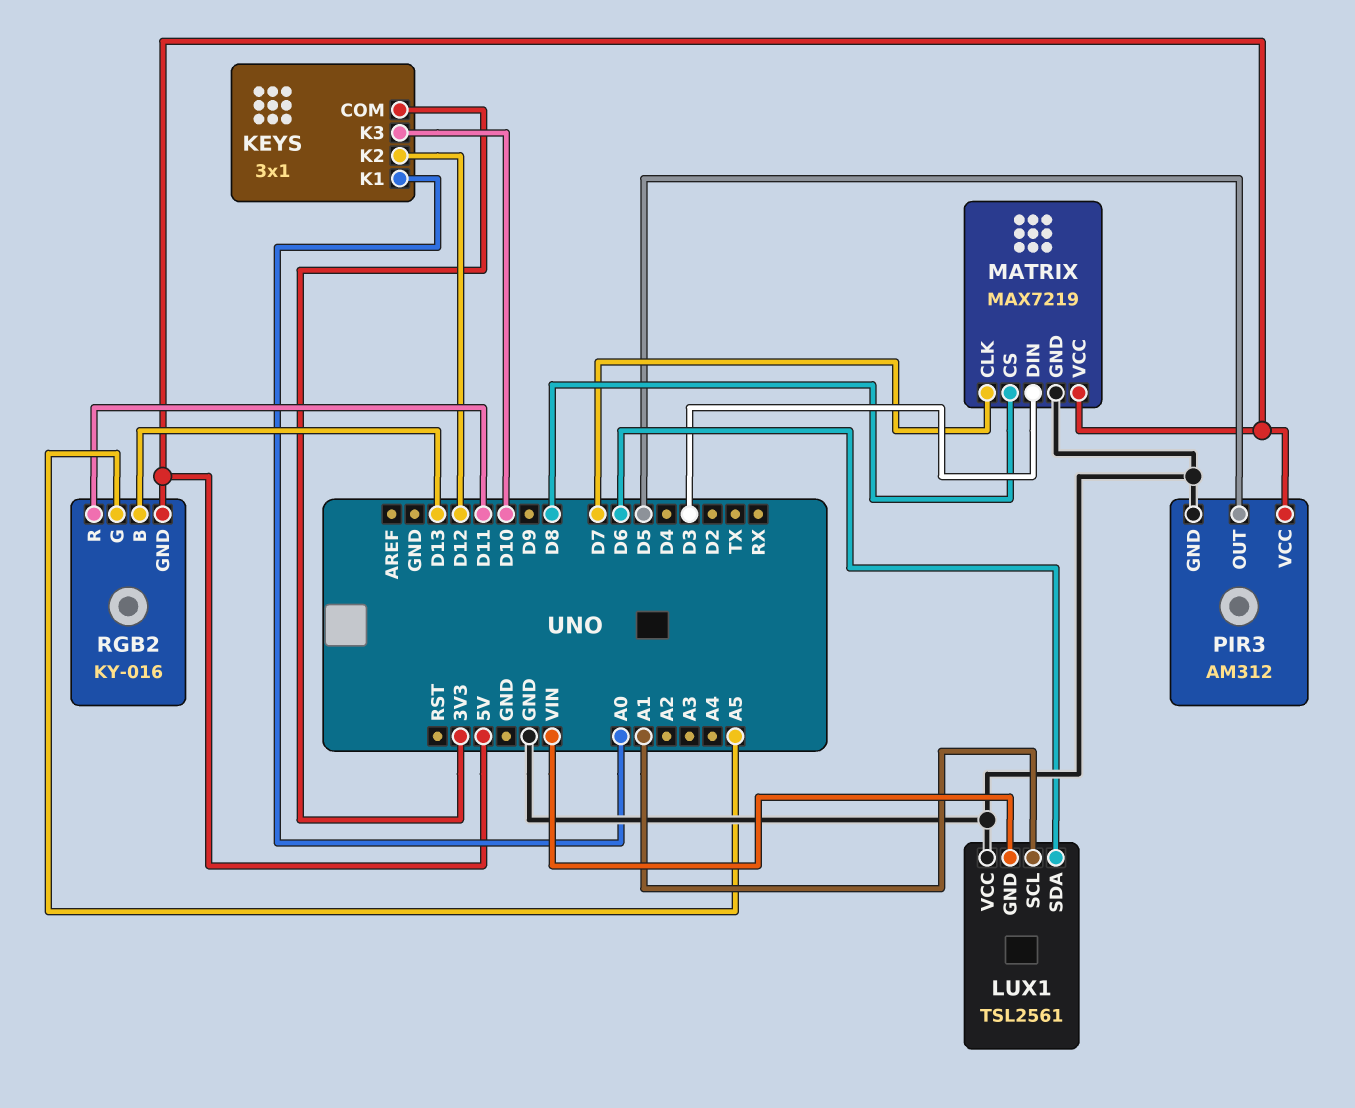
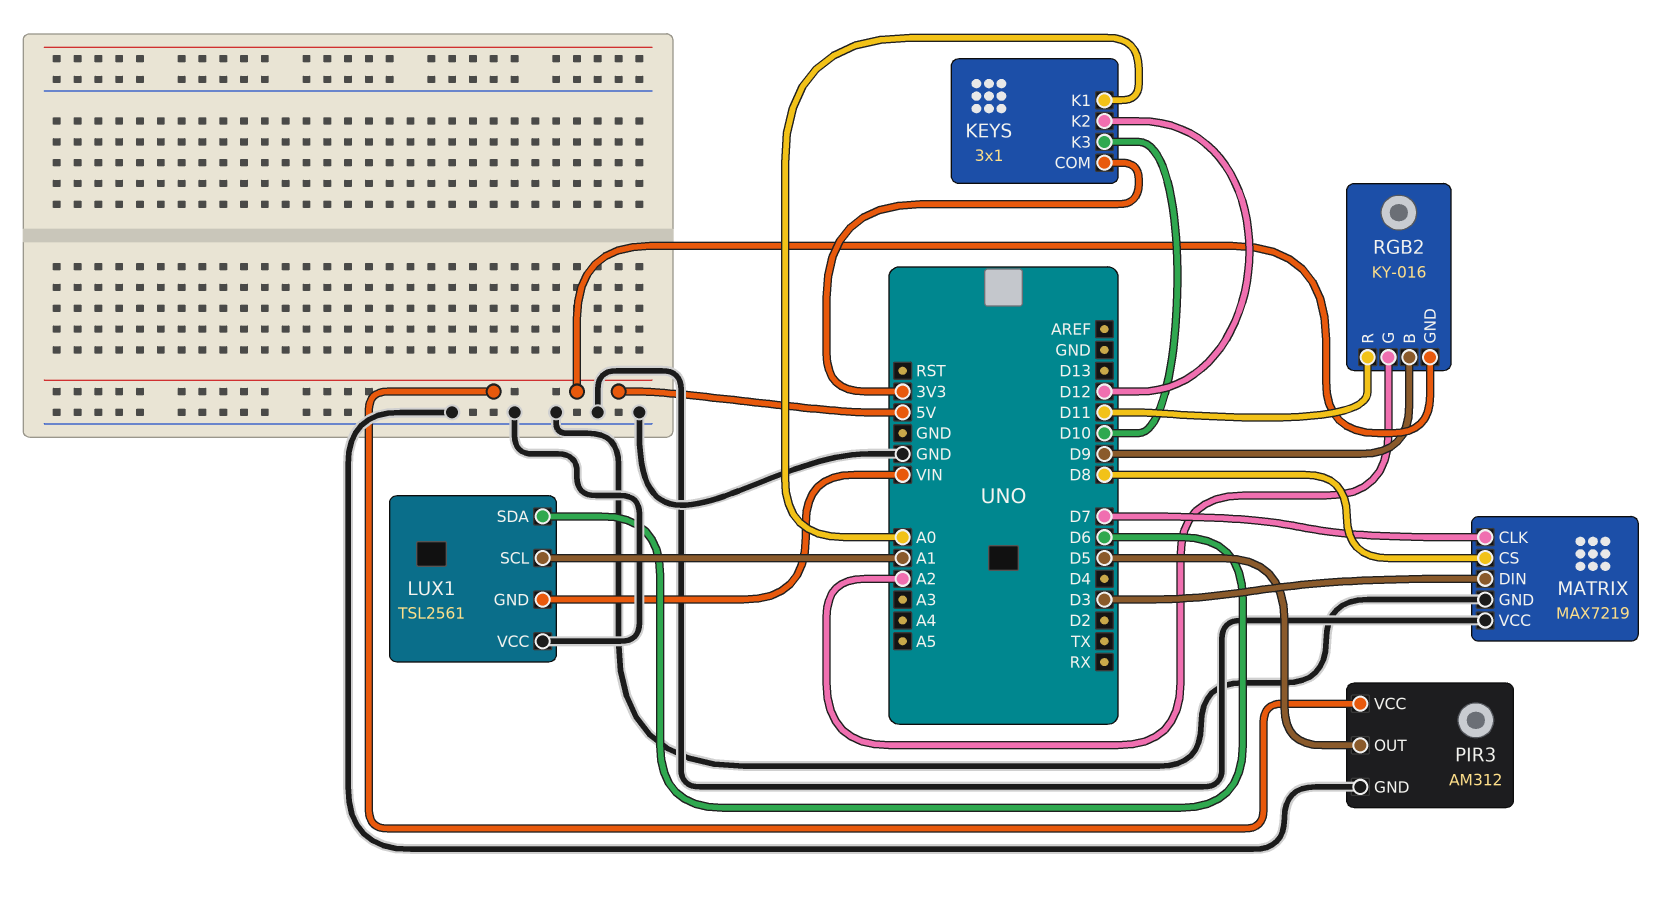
MATRIX pin VCC: 5V -> GND
RGB2 pin B: D13 -> D9
RGB2 pin G: A5 -> A2

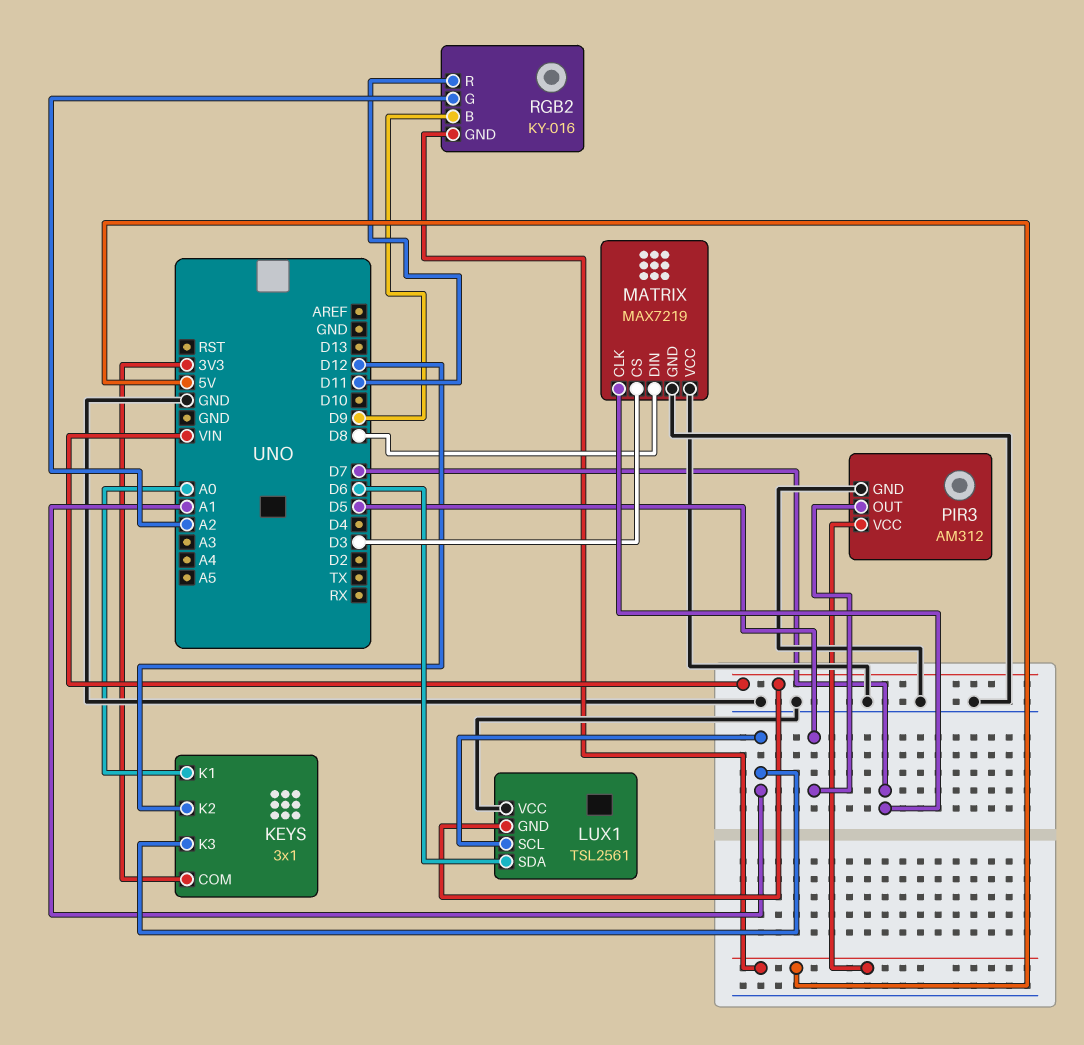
KEYS pin K3: D10 -> A1
MATRIX pin CS: D8 -> D3
MATRIX pin DIN: D3 -> D8

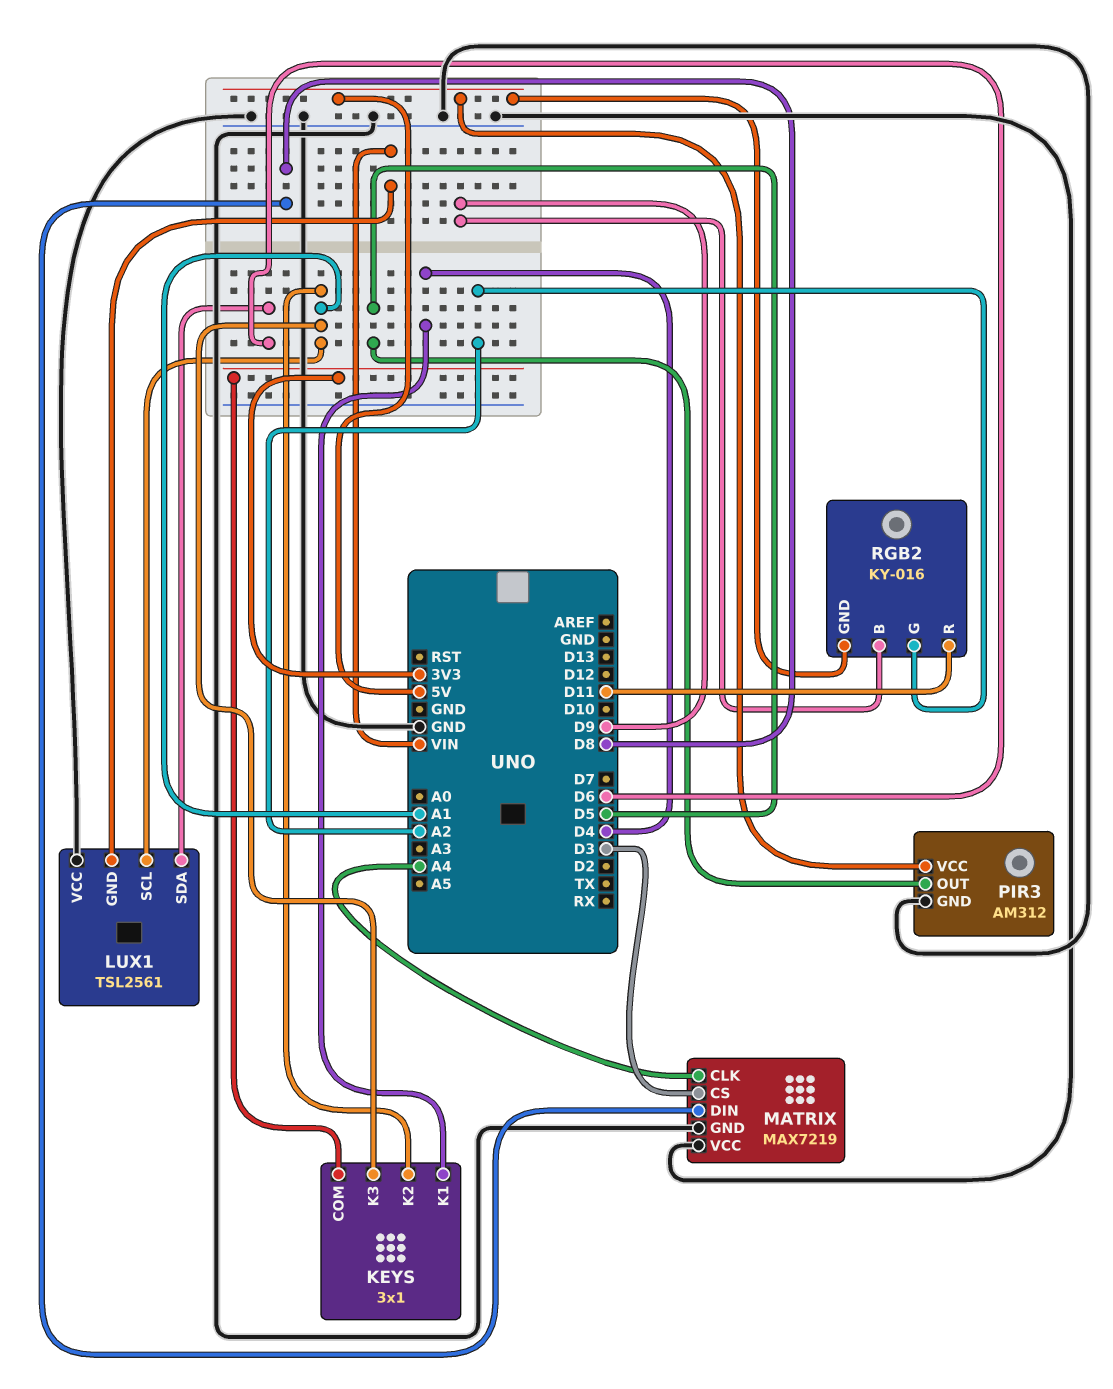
KEYS pin K1: A0 -> D4
KEYS pin K2: D12 -> A1
MATRIX pin CLK: D7 -> A4

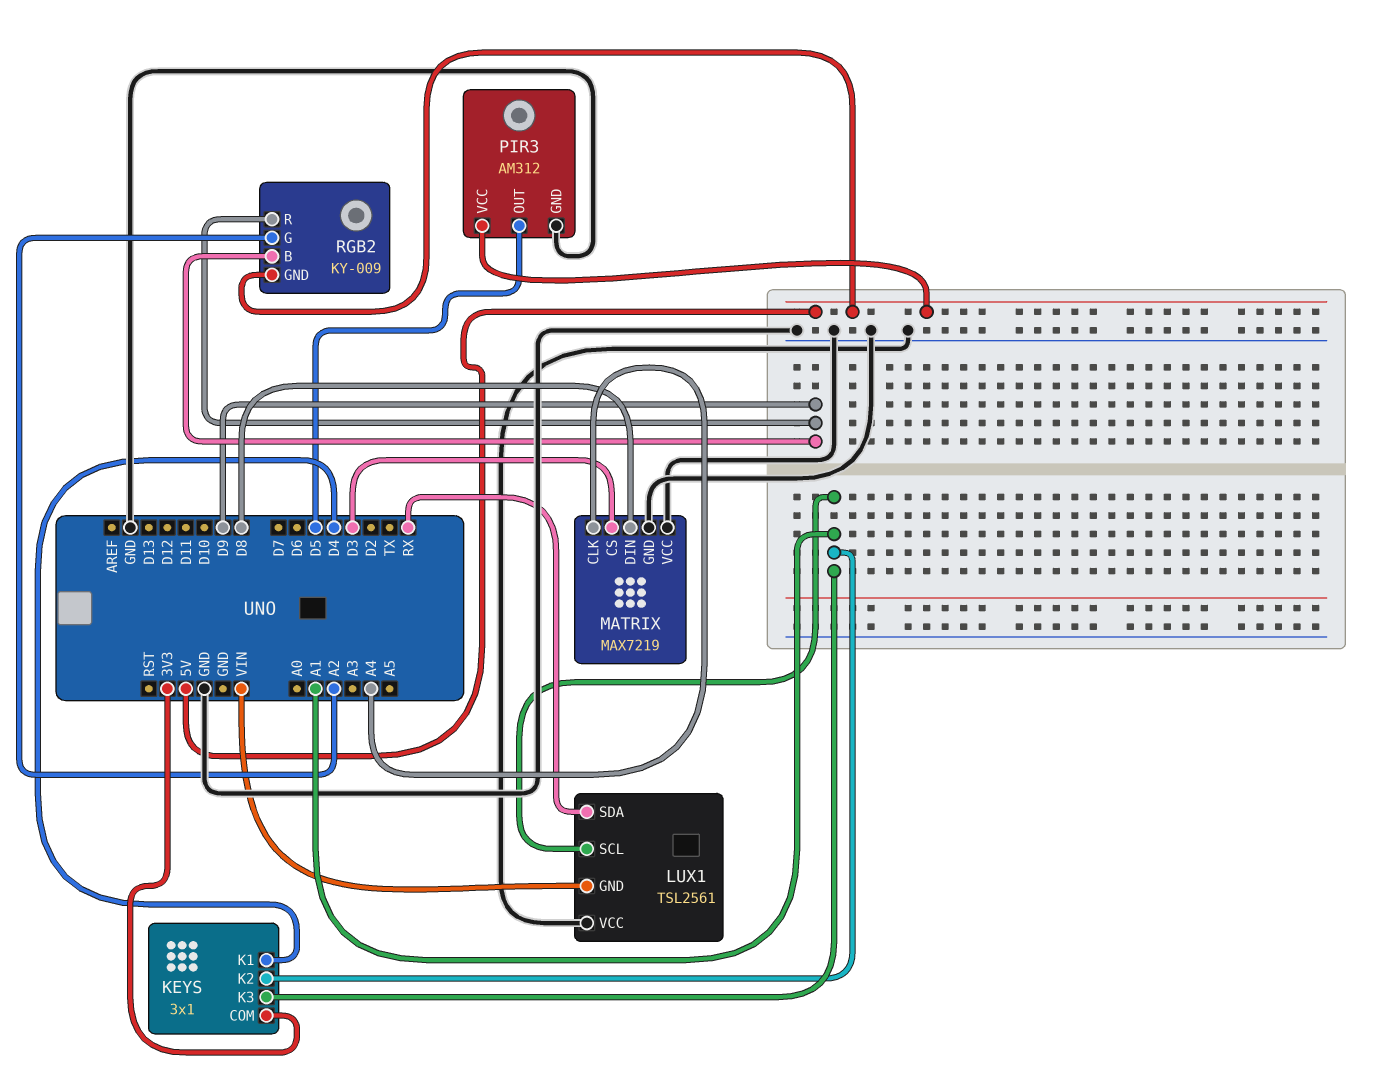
LUX1 pin SDA: D6 -> RX
RGB2: KY-016 -> KY-009
RGB2 pin R: D11 -> D9

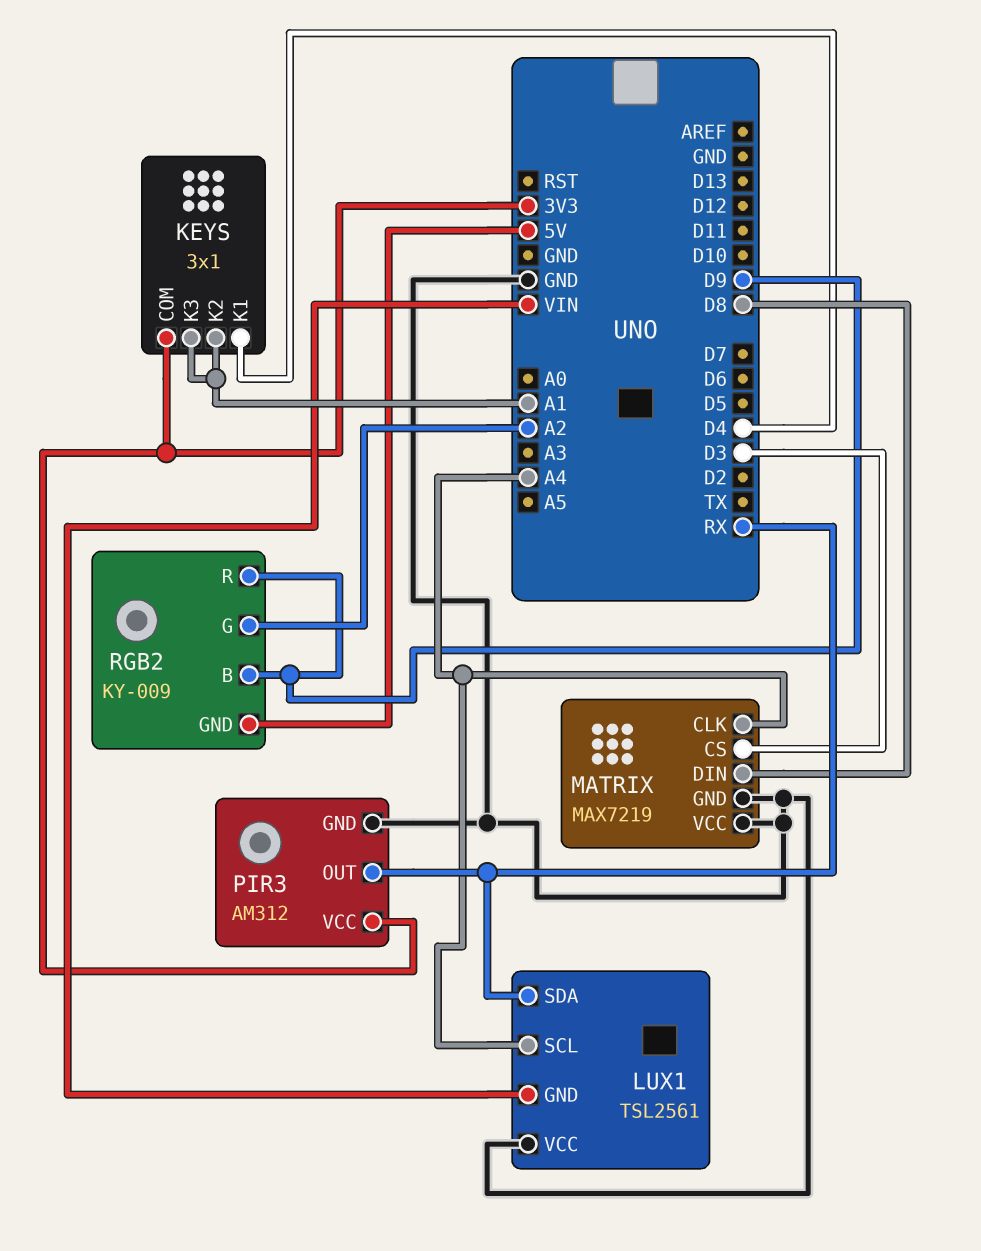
LUX1 pin SCL: A1 -> A4
PIR3 pin OUT: D5 -> RX
PIR3 pin VCC: 5V -> 3V3

